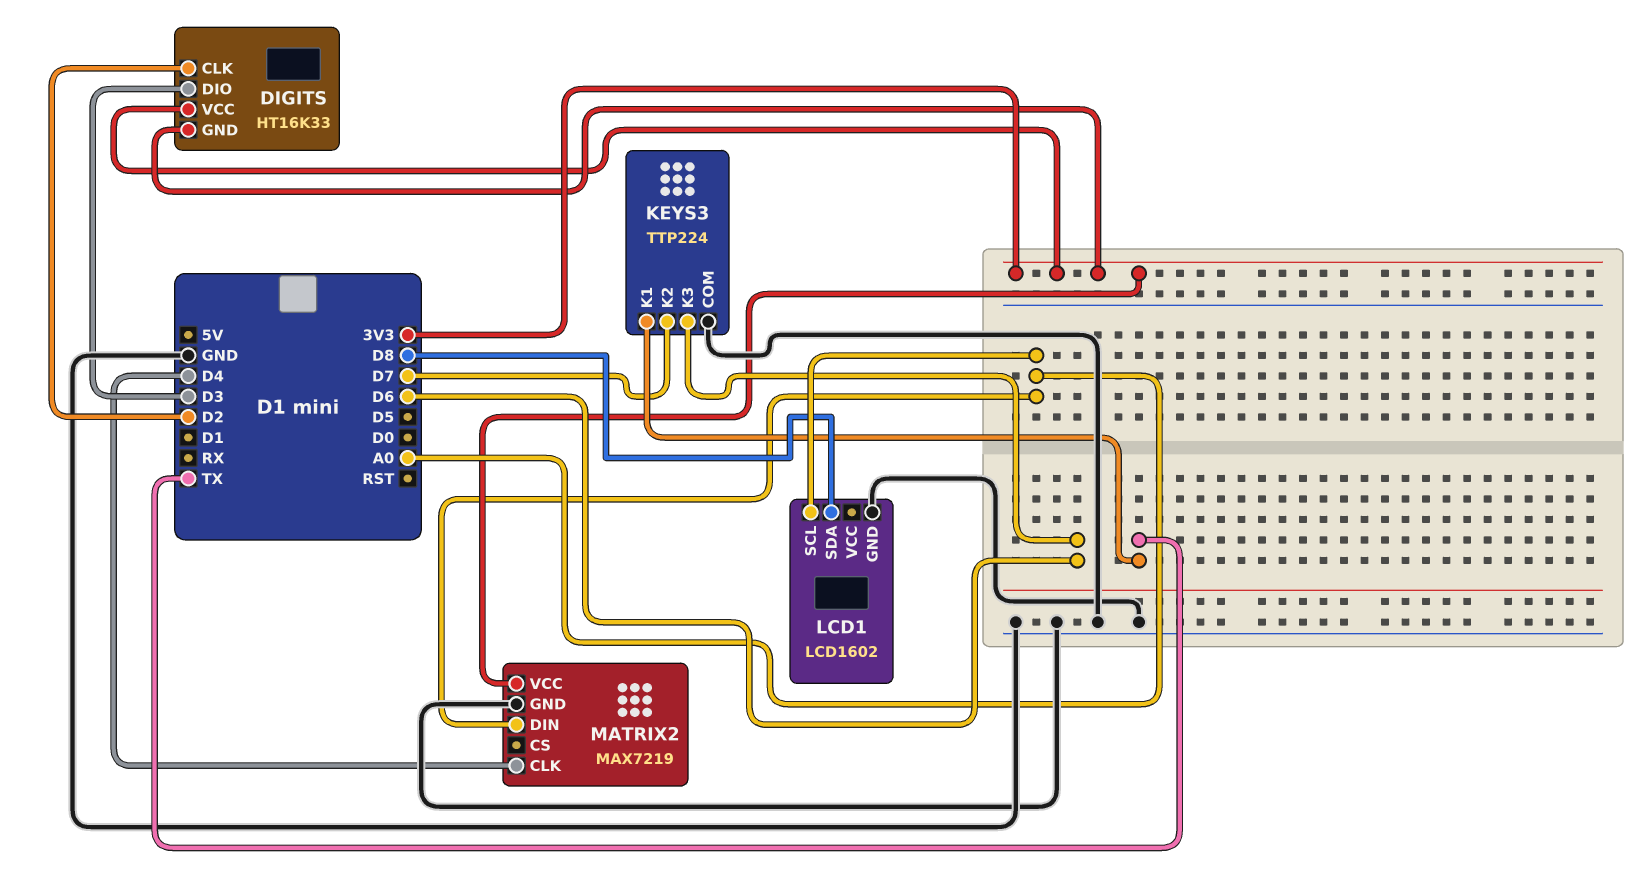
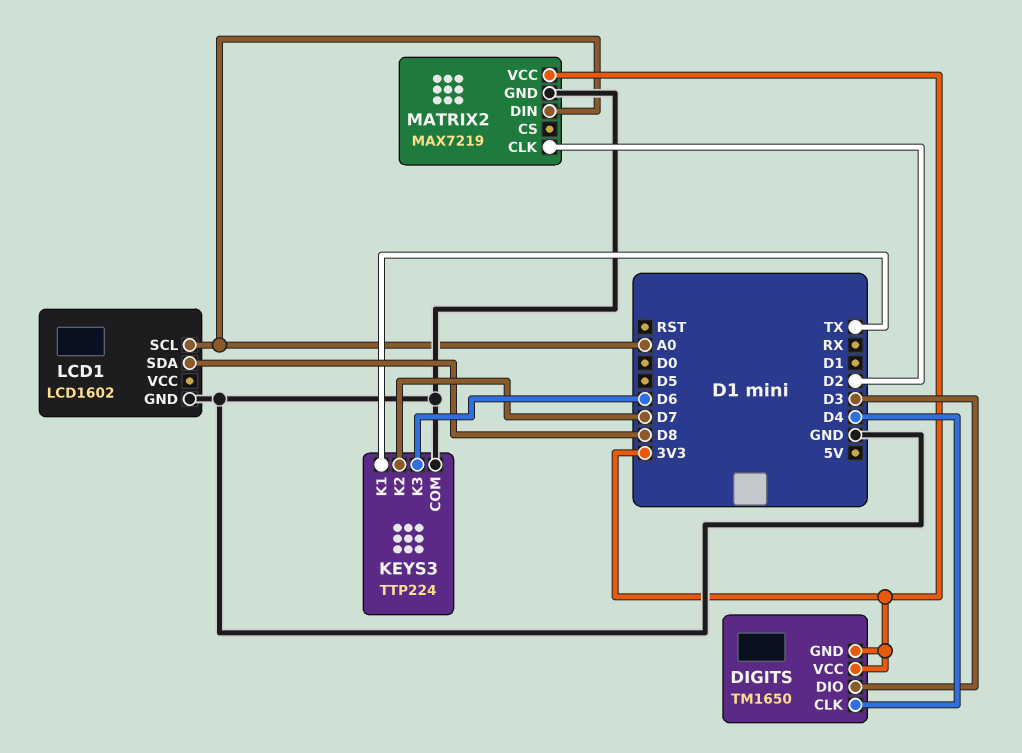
DIGITS: HT16K33 -> TM1650
DIGITS pin CLK: D2 -> D4
MATRIX2 pin CLK: D4 -> D2

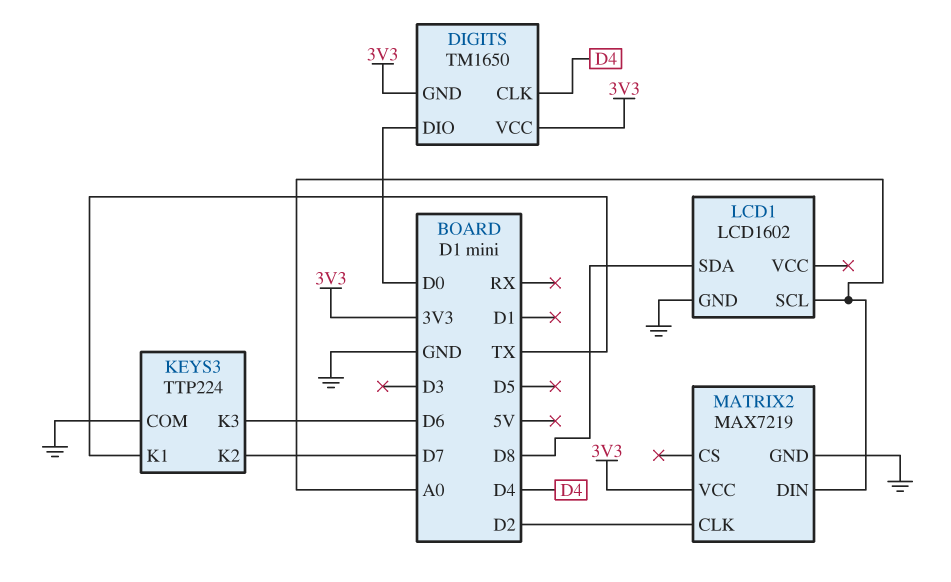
DIGITS pin DIO: D3 -> D0

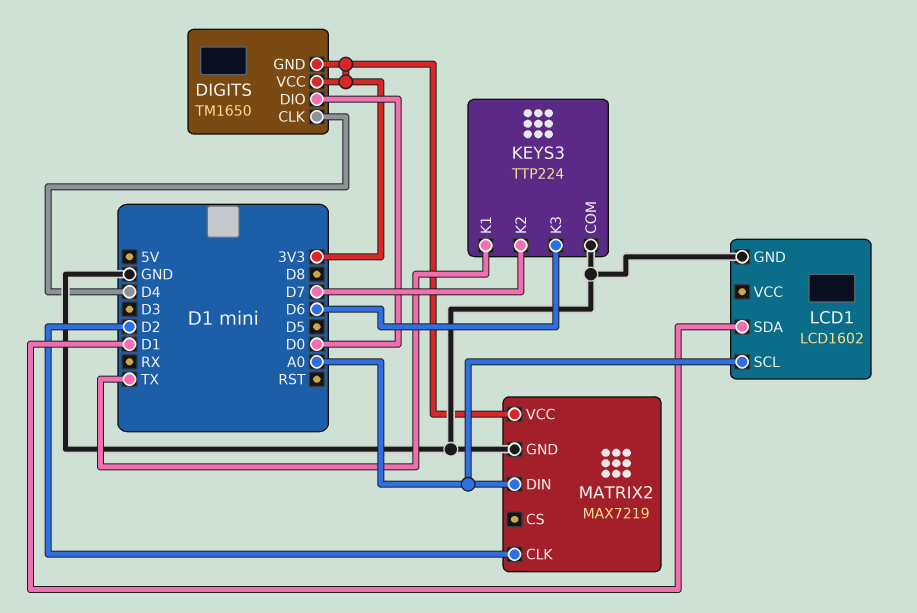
LCD1 pin SDA: D8 -> D1

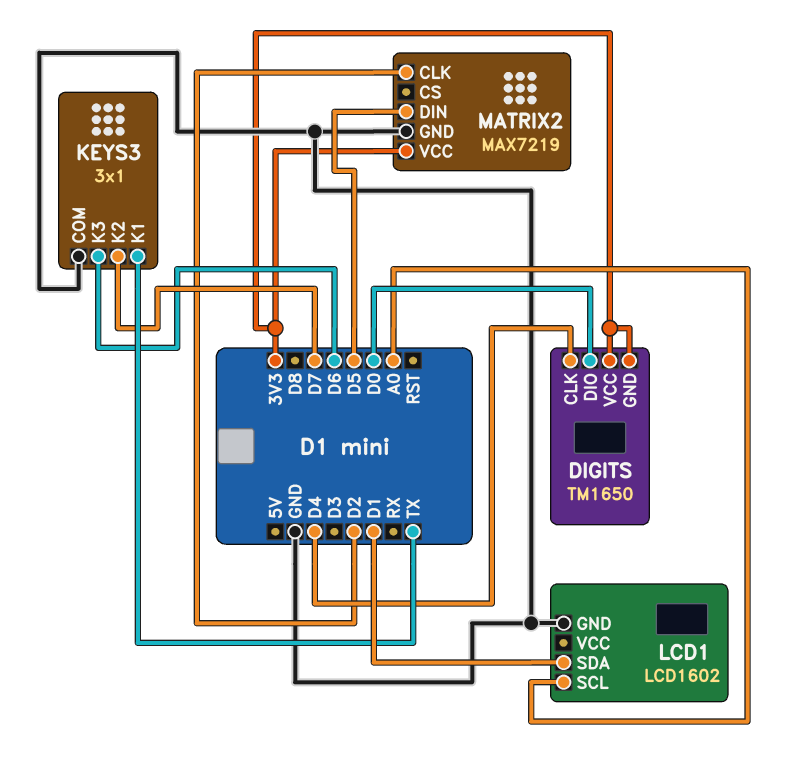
KEYS3: TTP224 -> 3x1
MATRIX2 pin DIN: A0 -> D5

